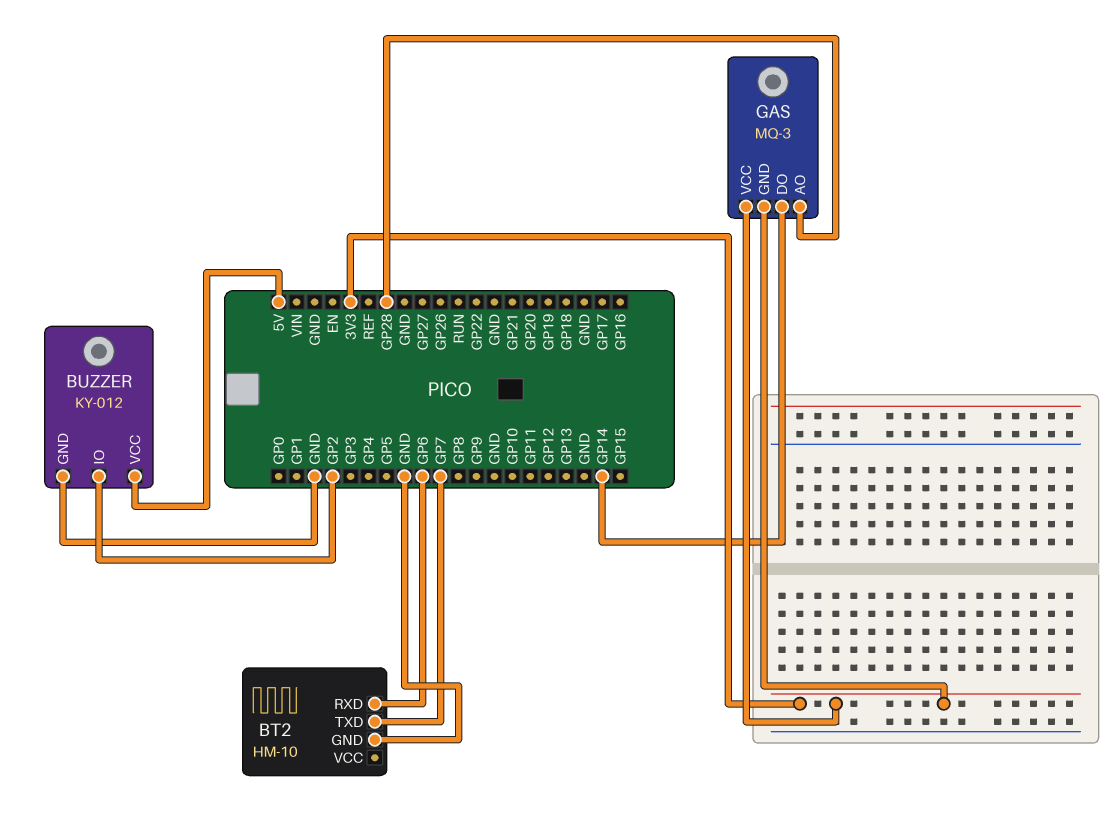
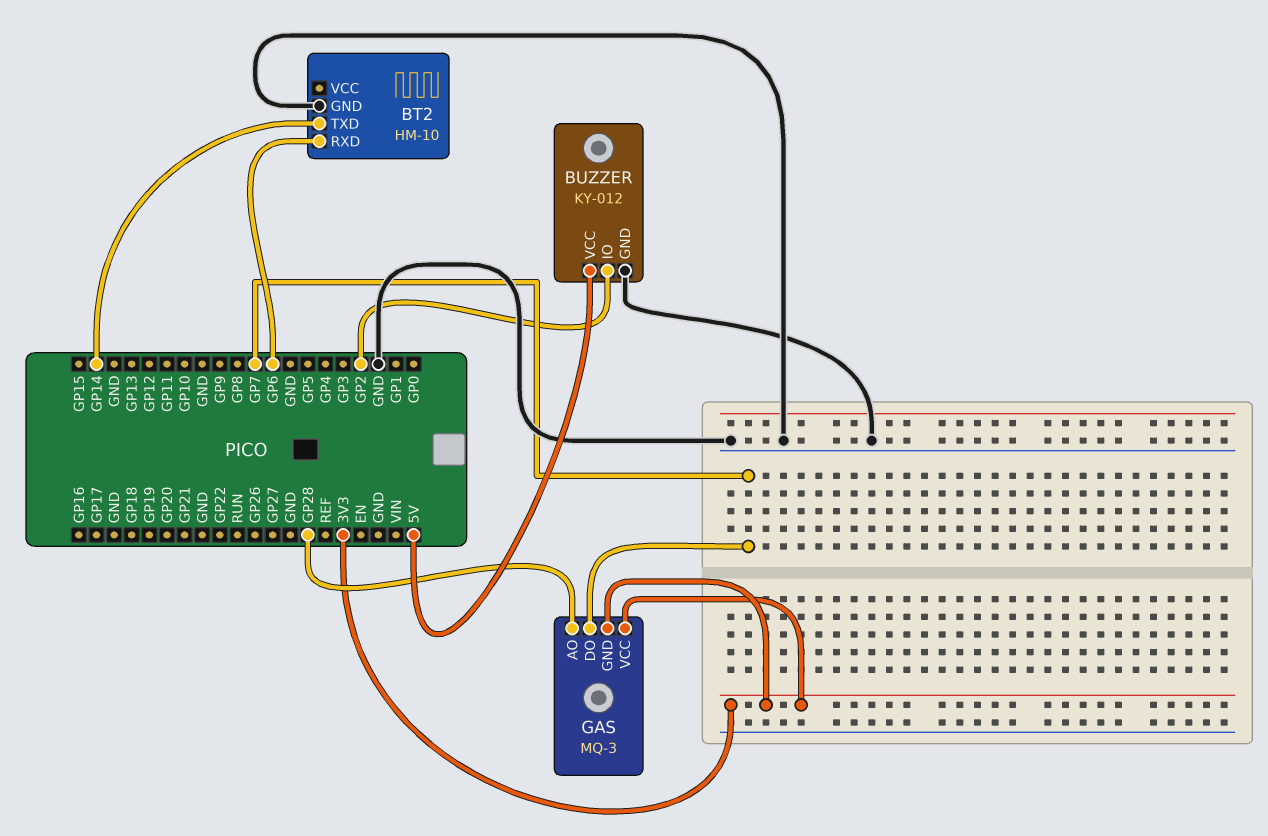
BT2 pin TXD: GP7 -> GP14
GAS pin DO: GP14 -> GP7

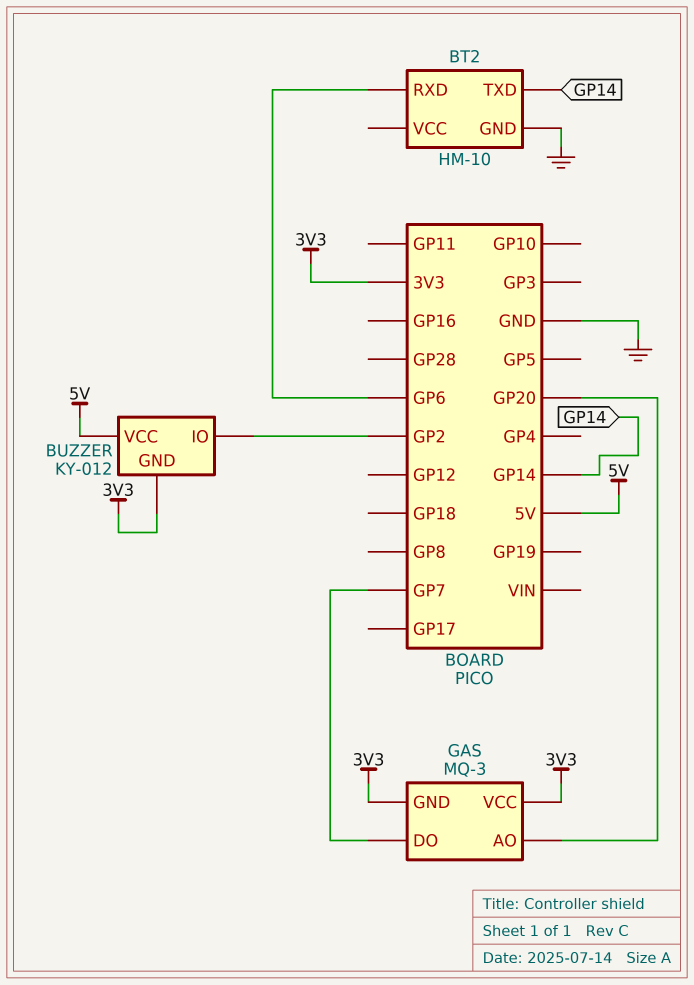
BUZZER pin GND: GND -> 3V3
GAS pin AO: GP28 -> GP20

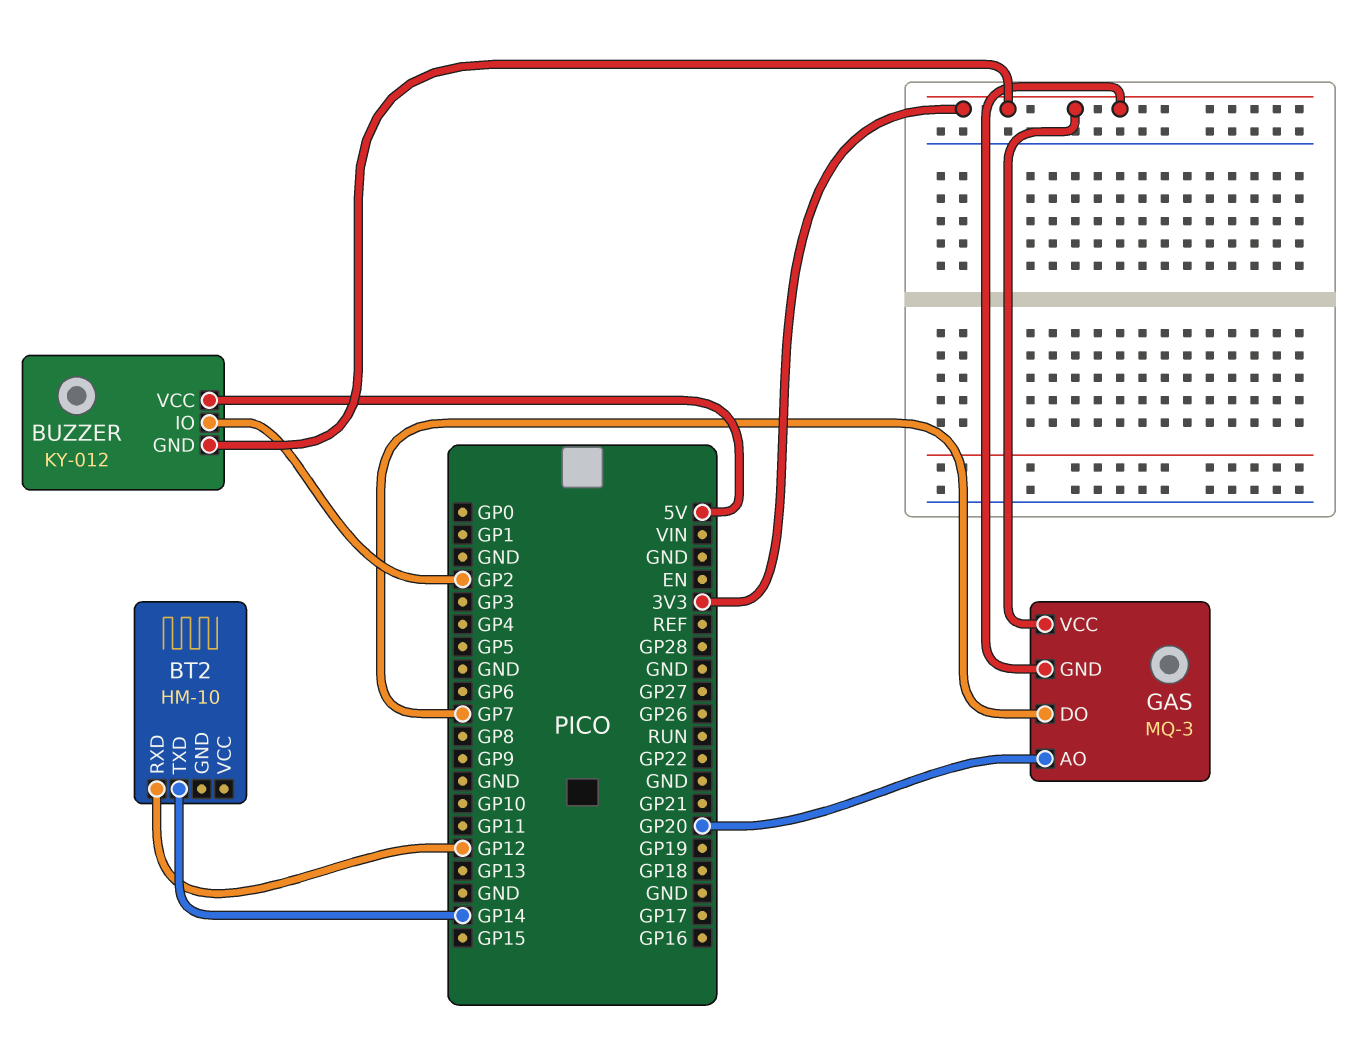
BT2 pin GND: GND -> none
BT2 pin RXD: GP6 -> GP12

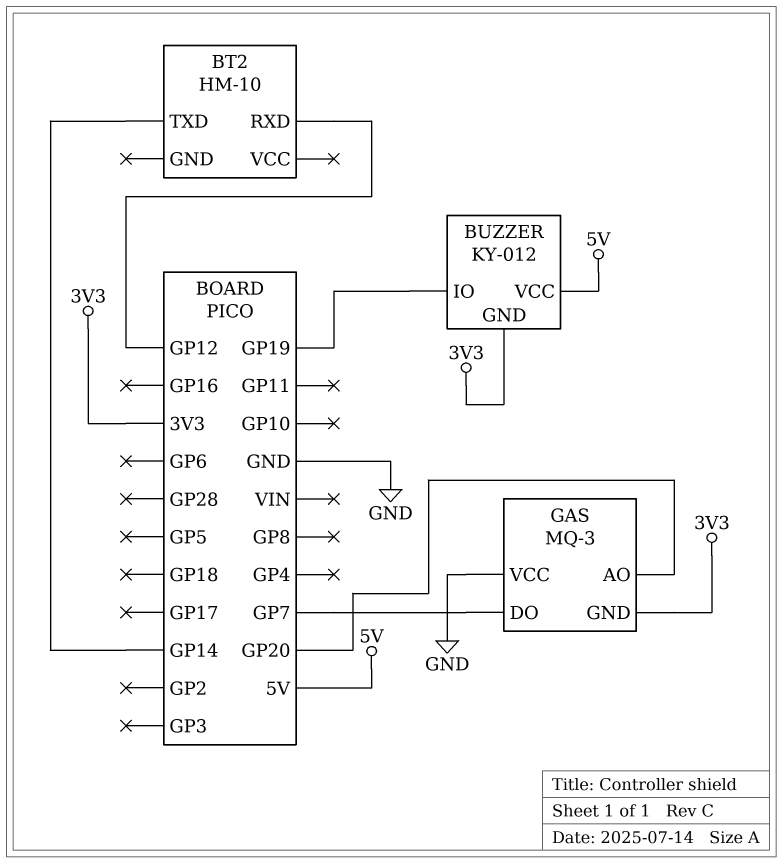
BUZZER pin IO: GP2 -> GP19
GAS pin VCC: 3V3 -> GND

